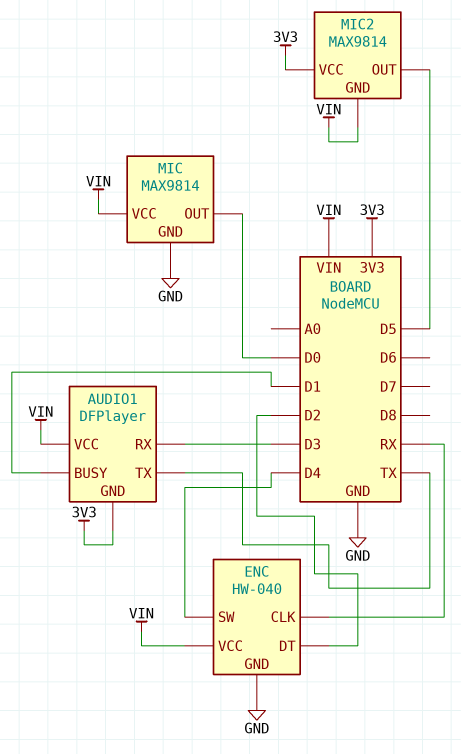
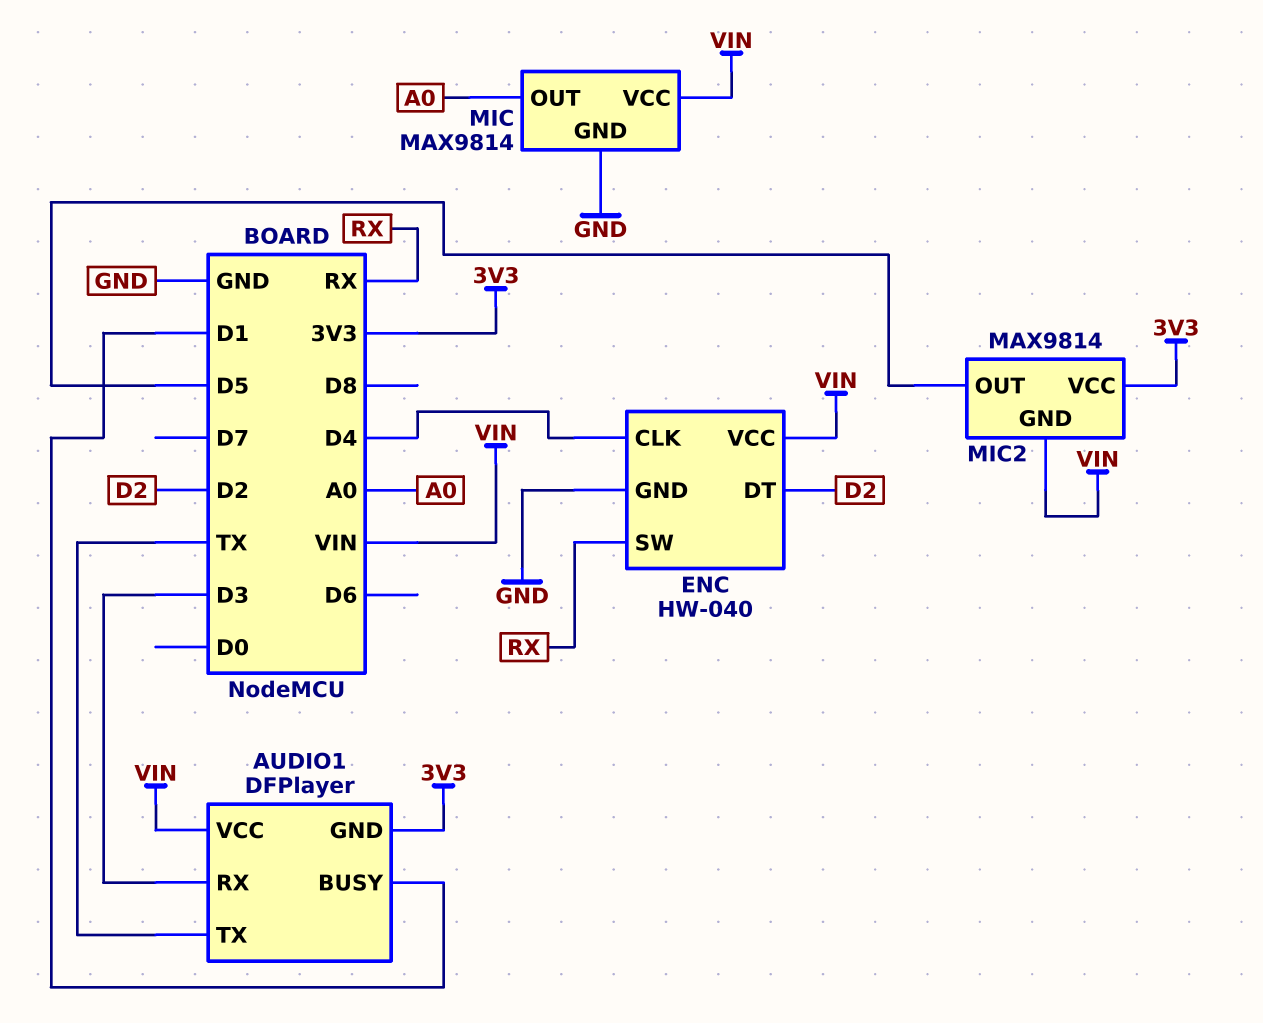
ENC pin CLK: RX -> D4
ENC pin SW: D4 -> RX
MIC pin OUT: D0 -> A0

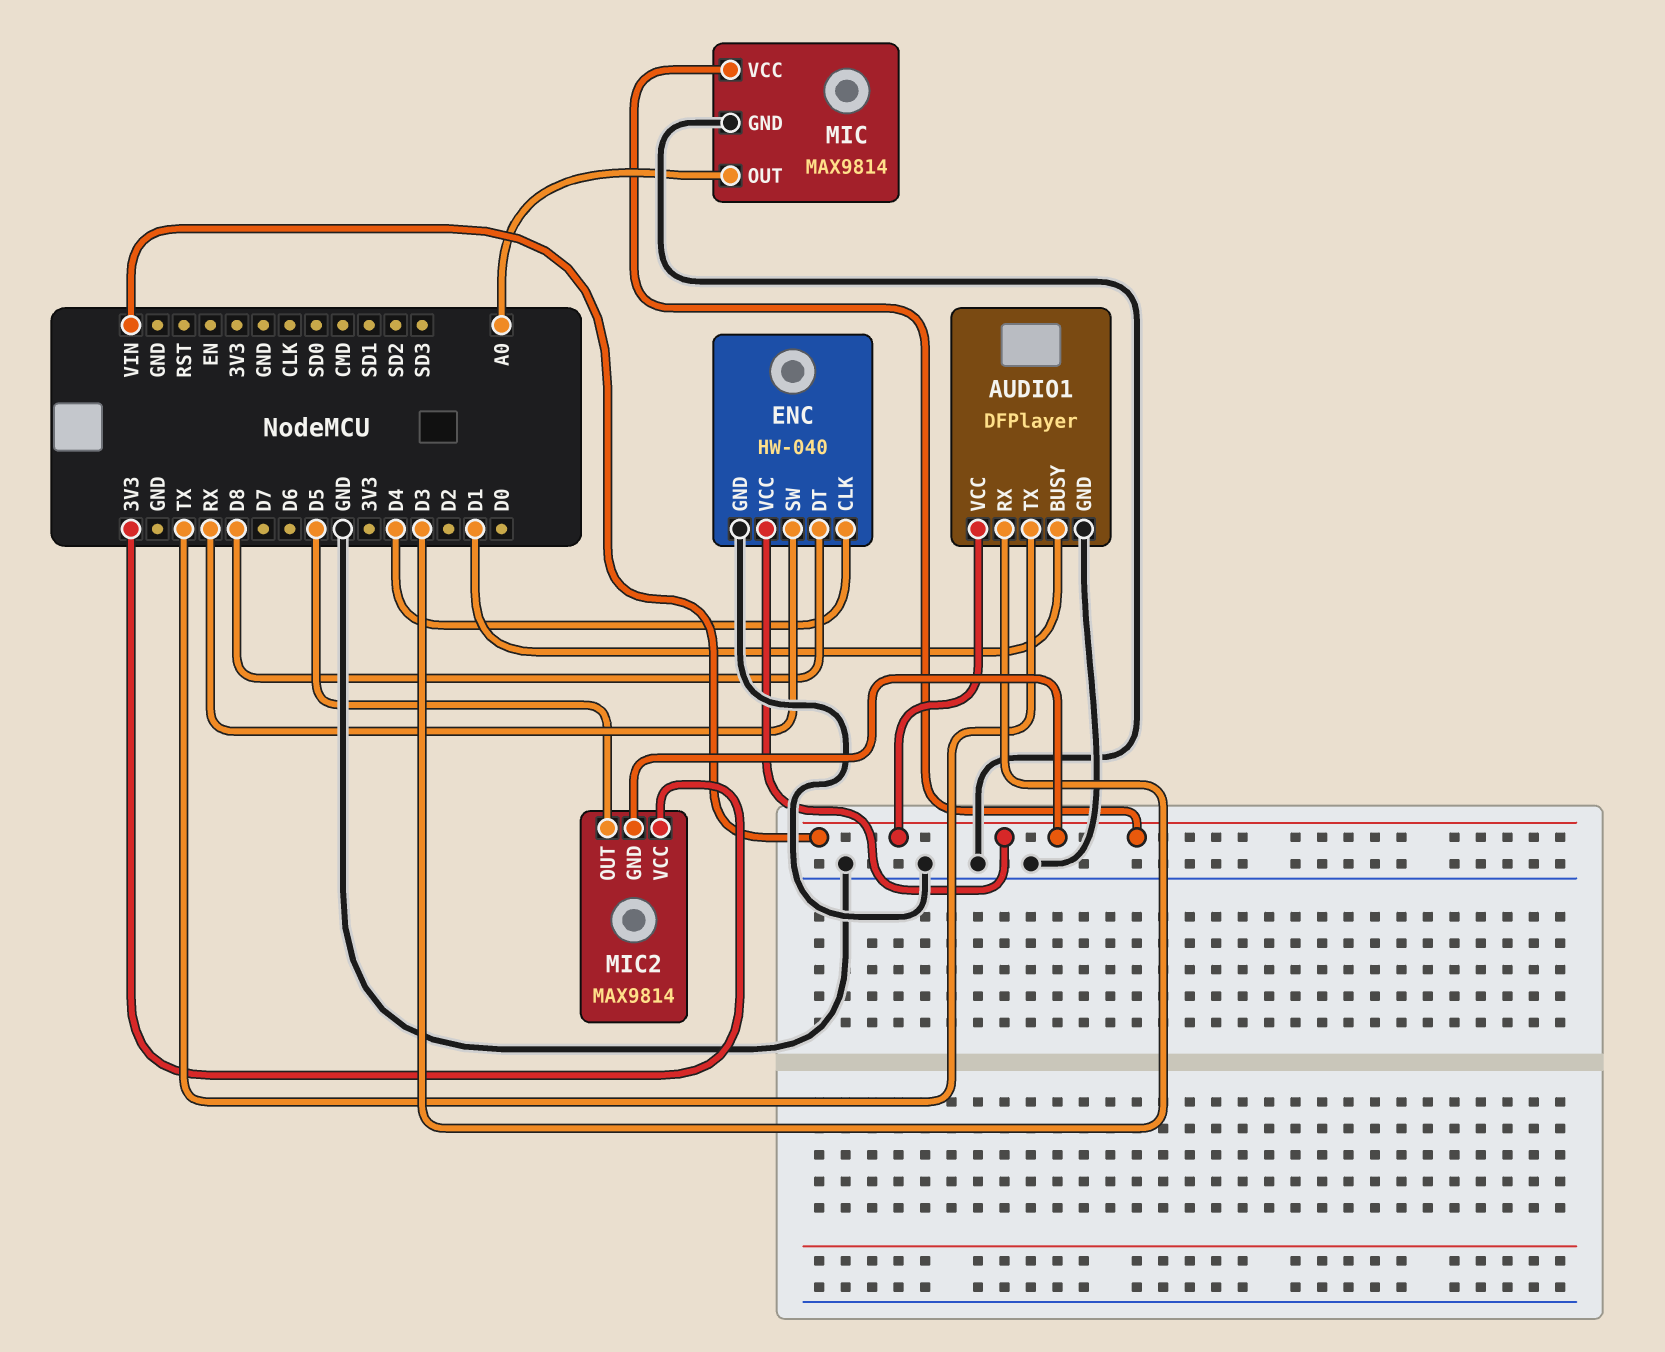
AUDIO1 pin GND: 3V3 -> GND
ENC pin DT: D2 -> D8

